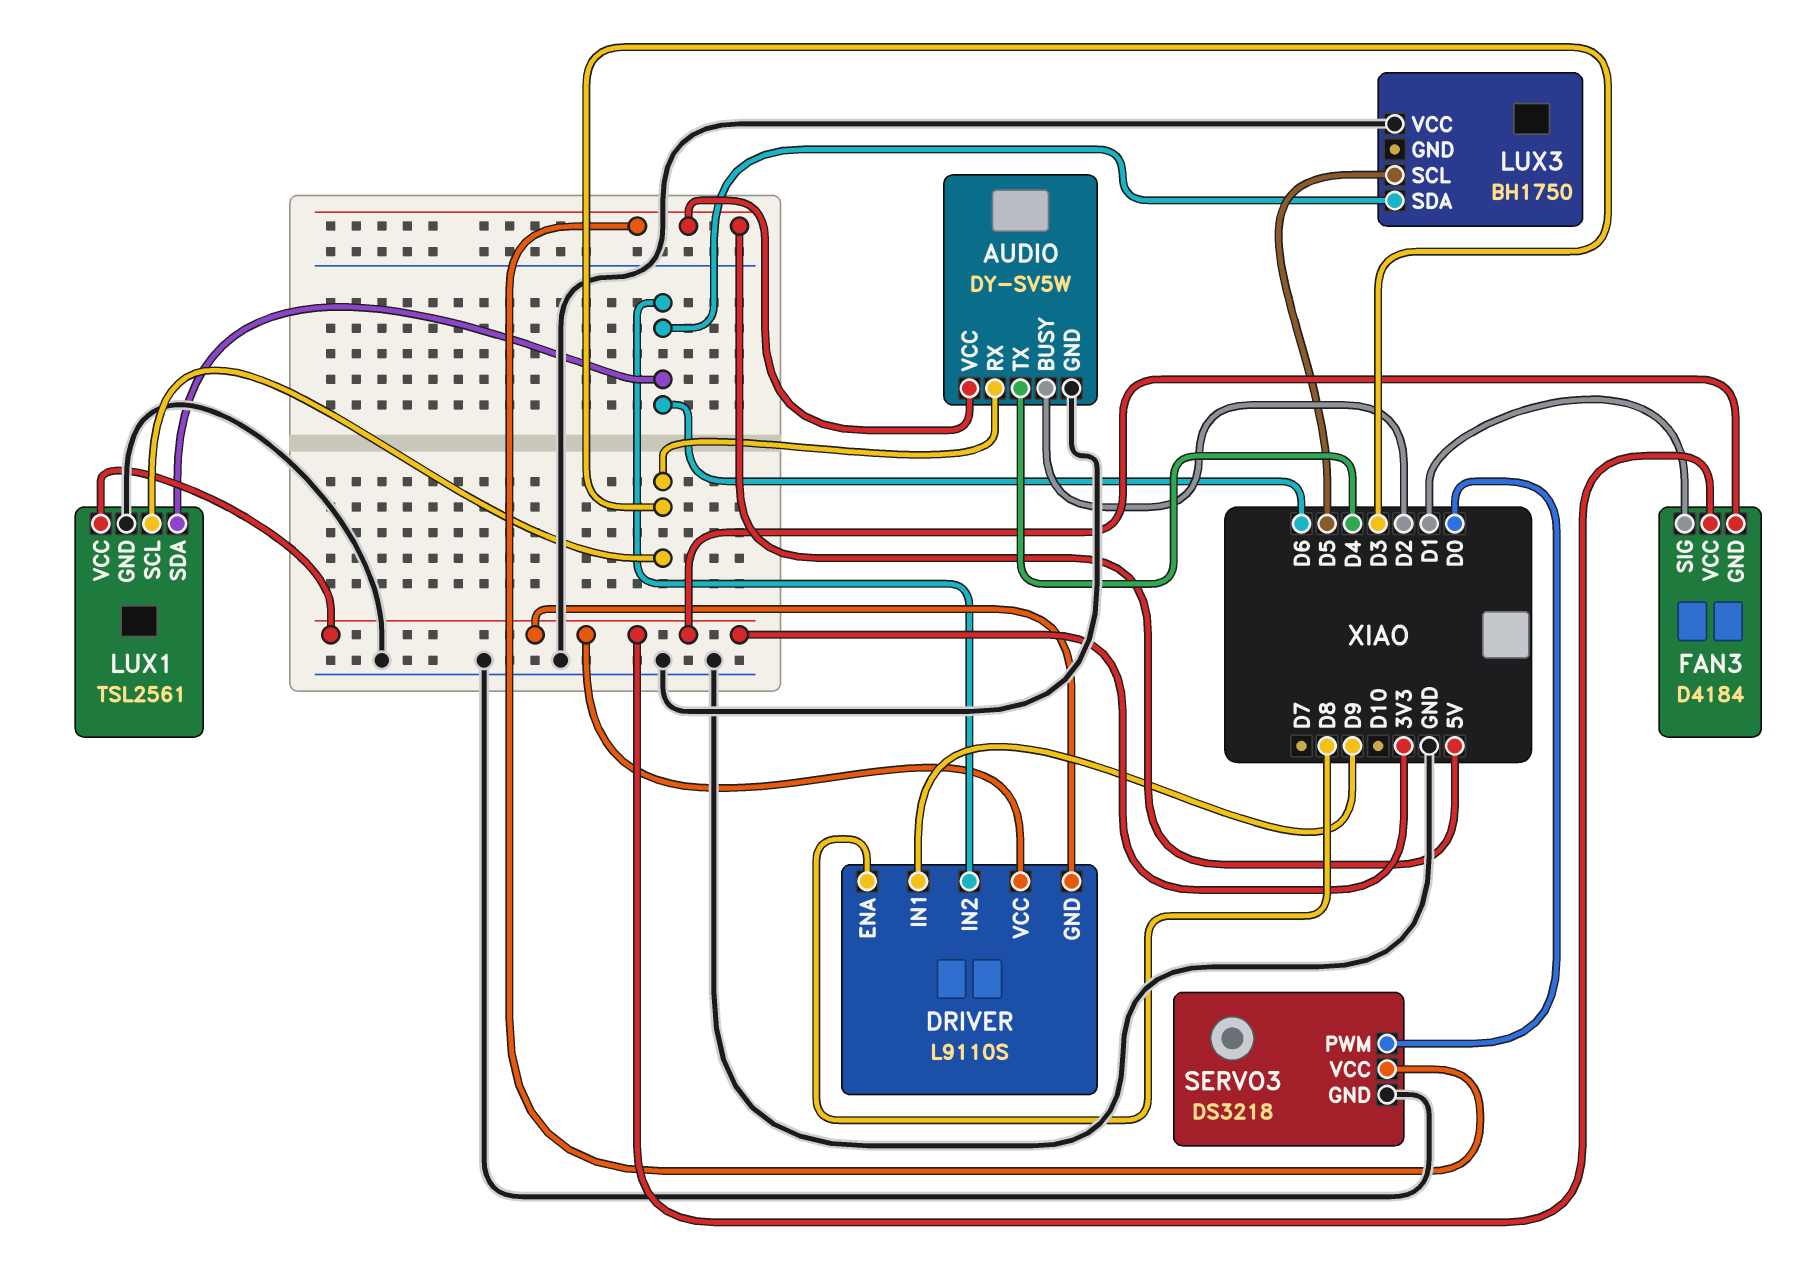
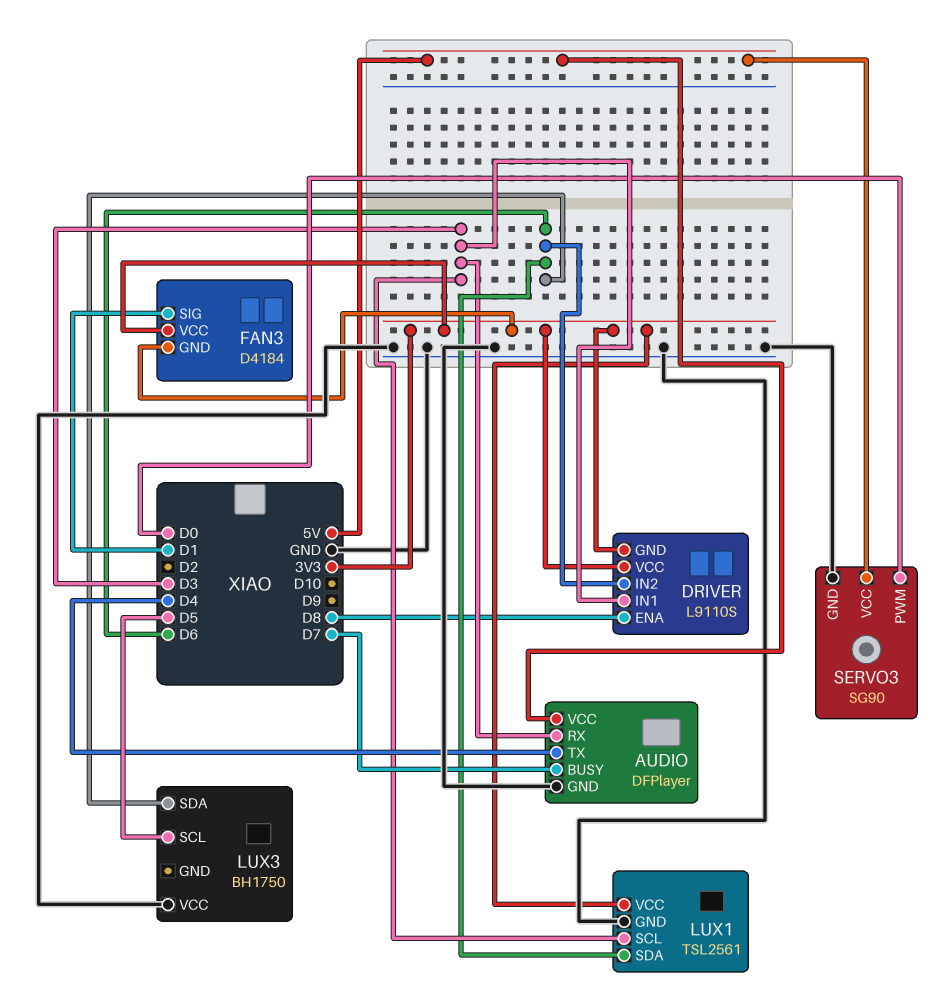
AUDIO: DY-SV5W -> DFPlayer
AUDIO pin BUSY: D2 -> D7
DRIVER pin IN1: D9 -> D3
SERVO3: DS3218 -> SG90

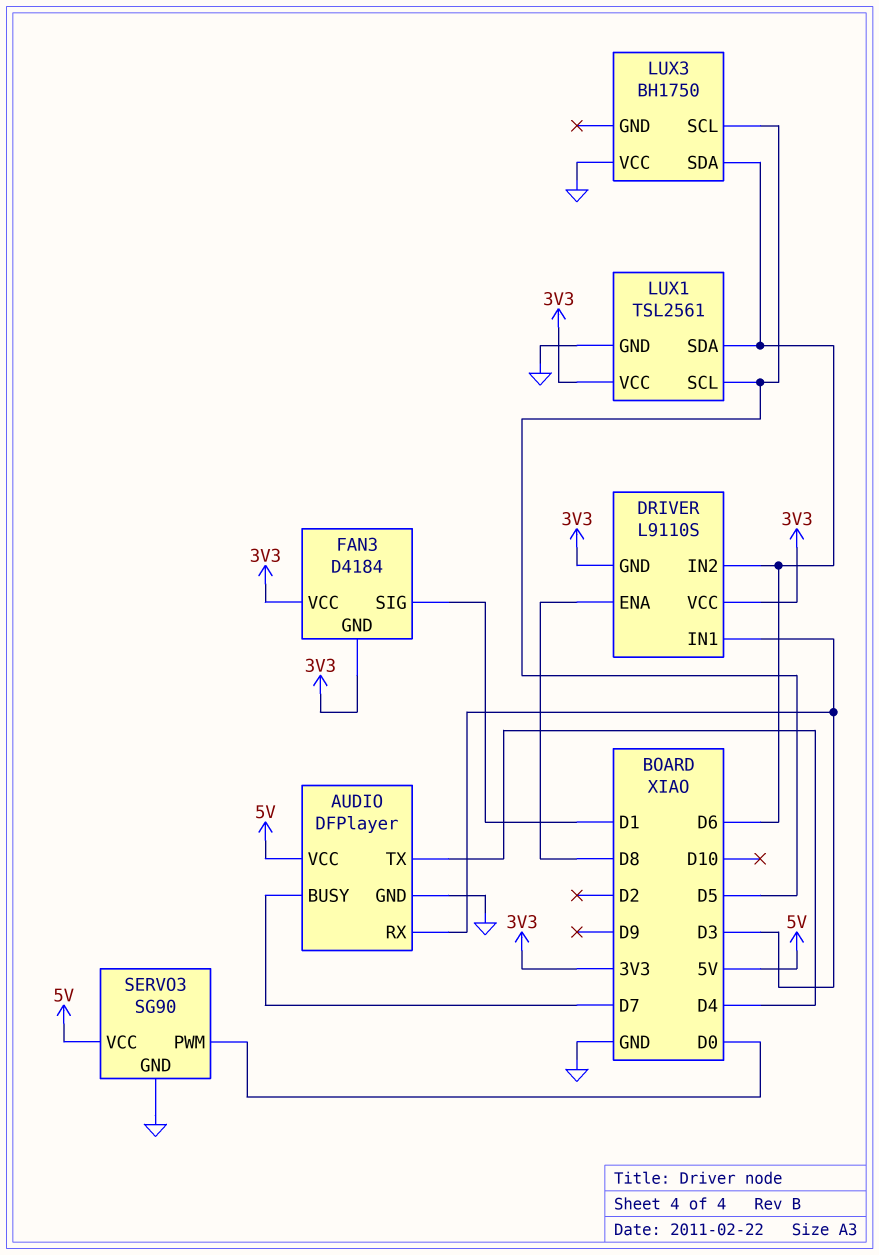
LUX1 pin SCL: D3 -> D5

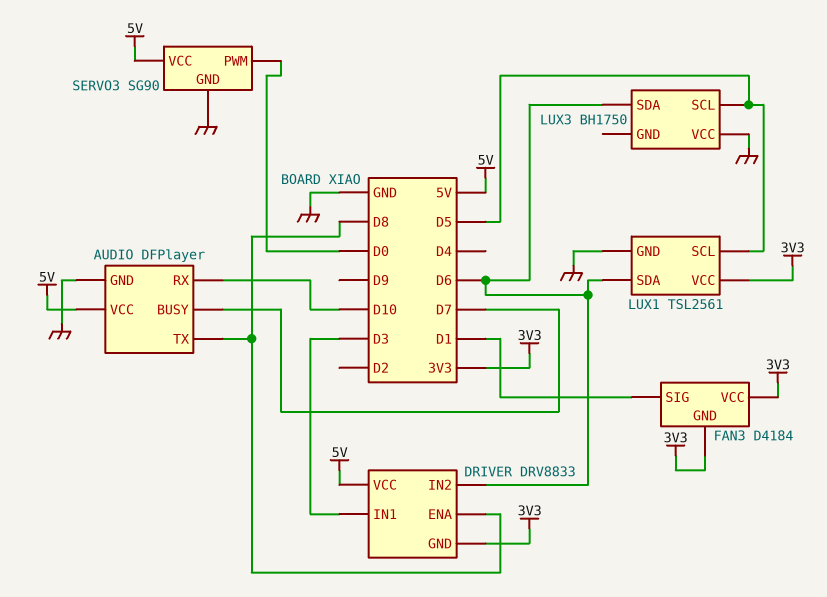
AUDIO pin RX: D3 -> D10
AUDIO pin TX: D4 -> D8
DRIVER: L9110S -> DRV8833
DRIVER pin VCC: 3V3 -> 5V

